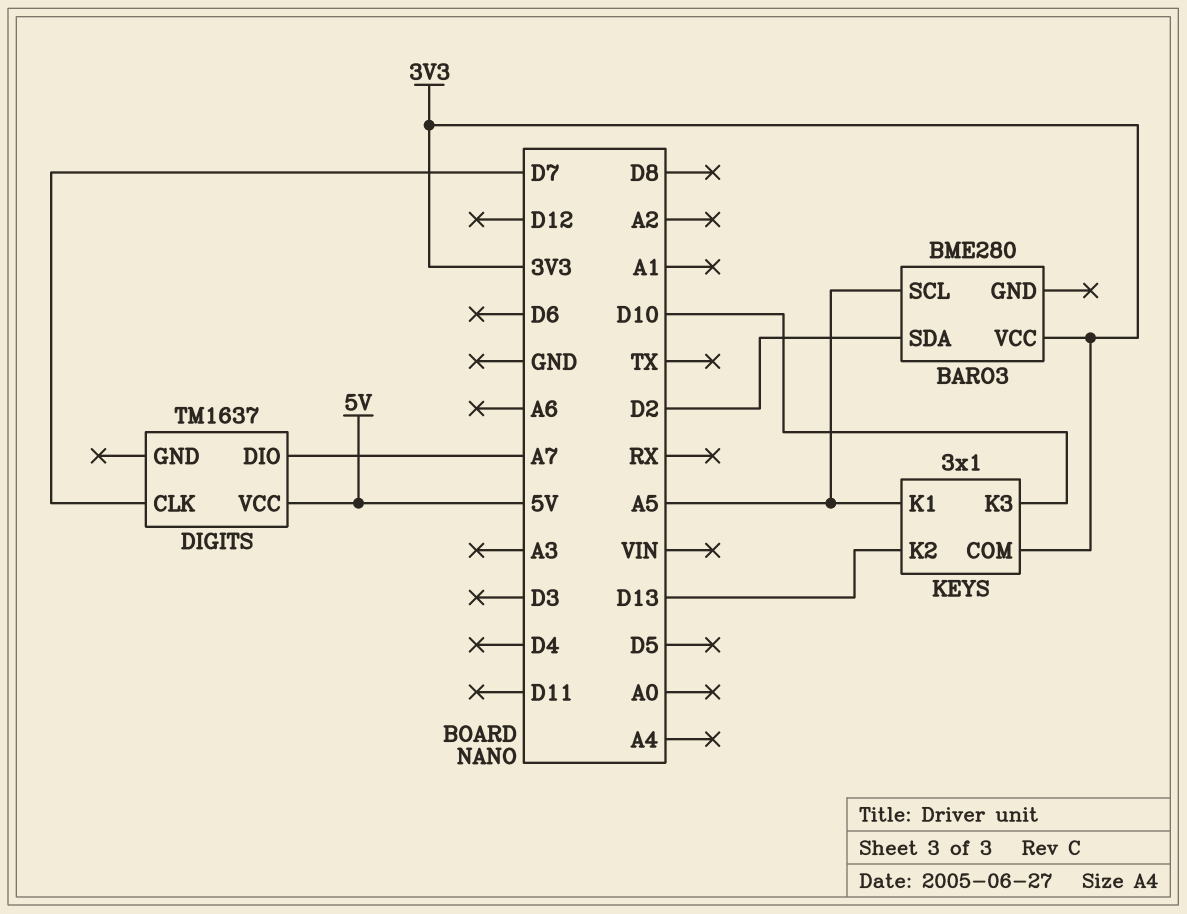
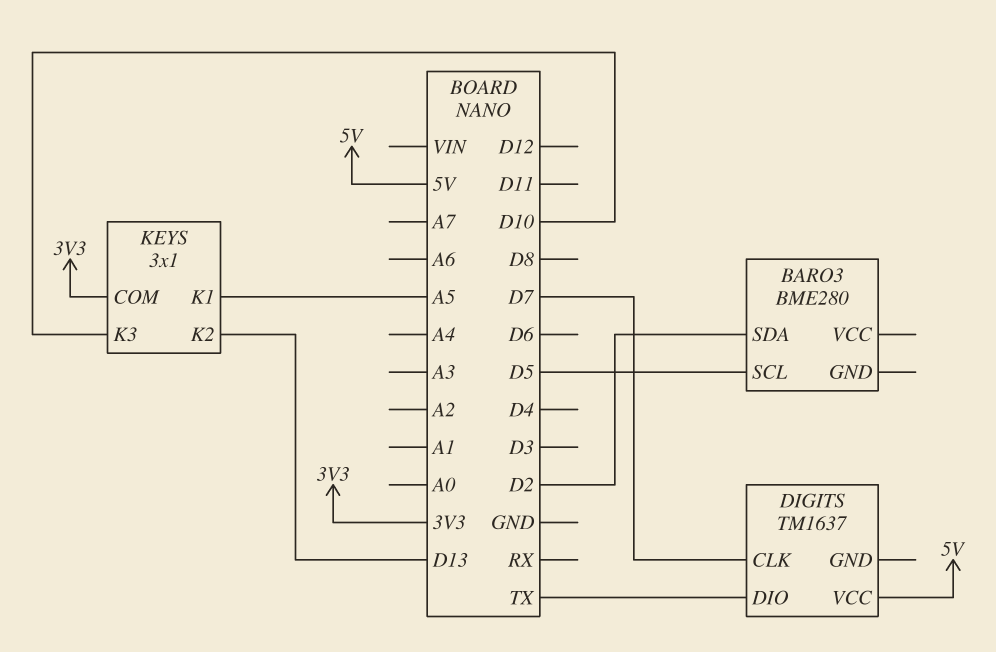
BARO3 pin SCL: A5 -> D5
BARO3 pin VCC: 3V3 -> none
DIGITS pin DIO: A7 -> TX

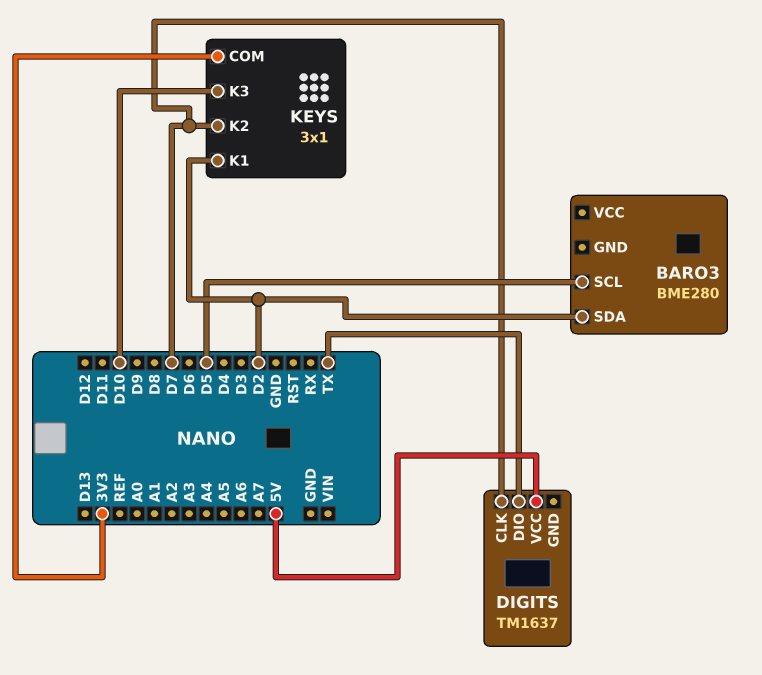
KEYS pin K1: A5 -> D2
KEYS pin K2: D13 -> D7

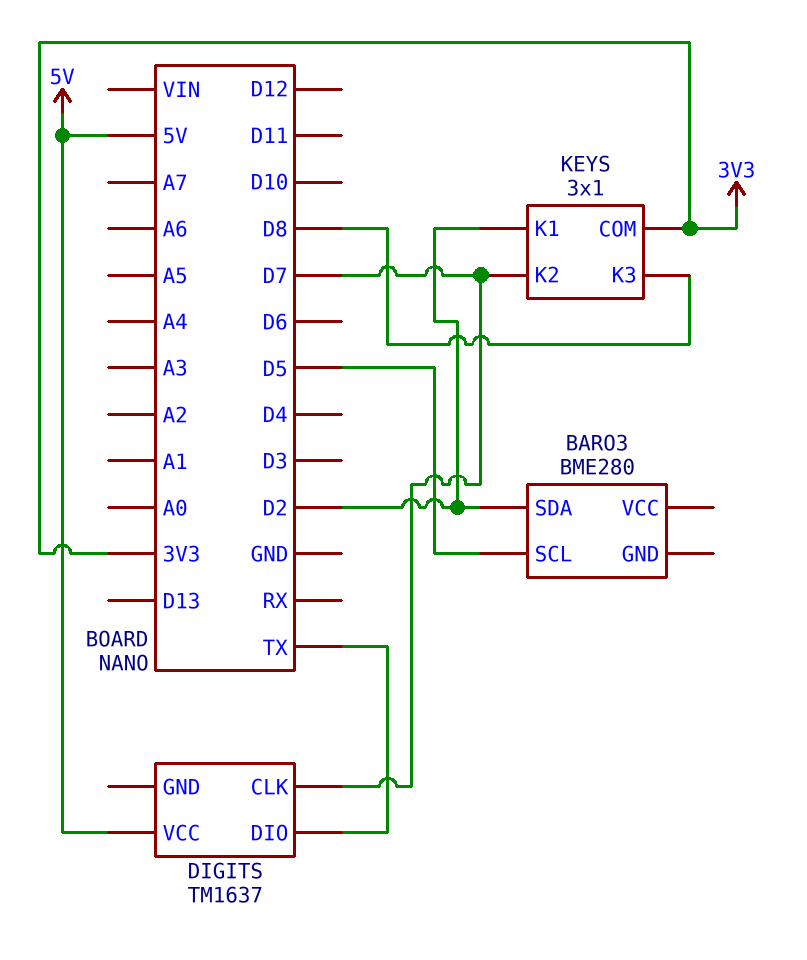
KEYS pin K3: D10 -> D8

